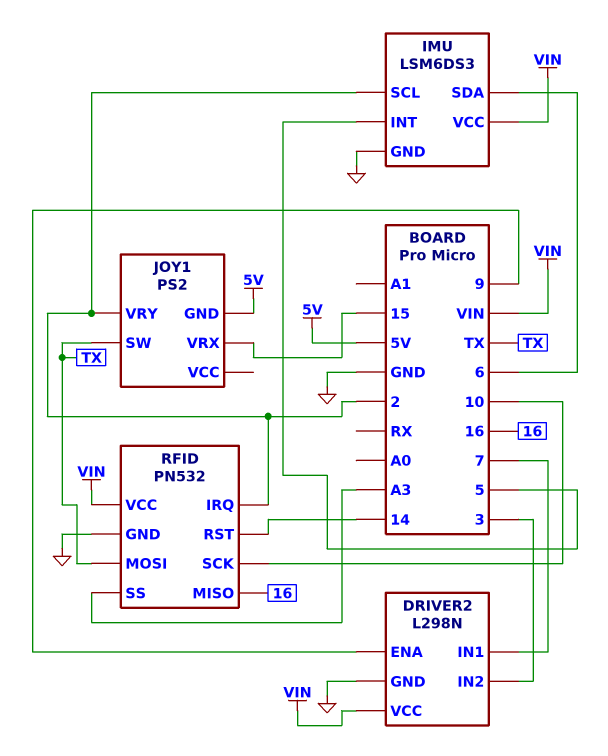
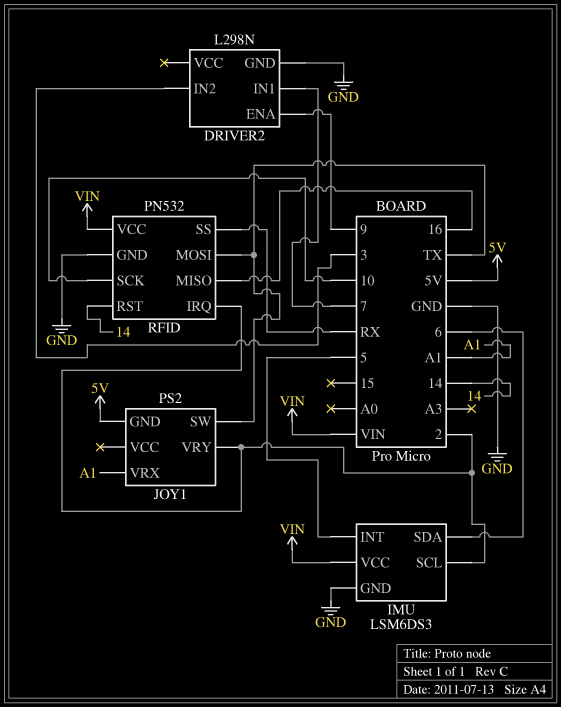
DRIVER2 pin VCC: VIN -> none
JOY1 pin VRX: 15 -> A1
RFID pin SS: A3 -> RX

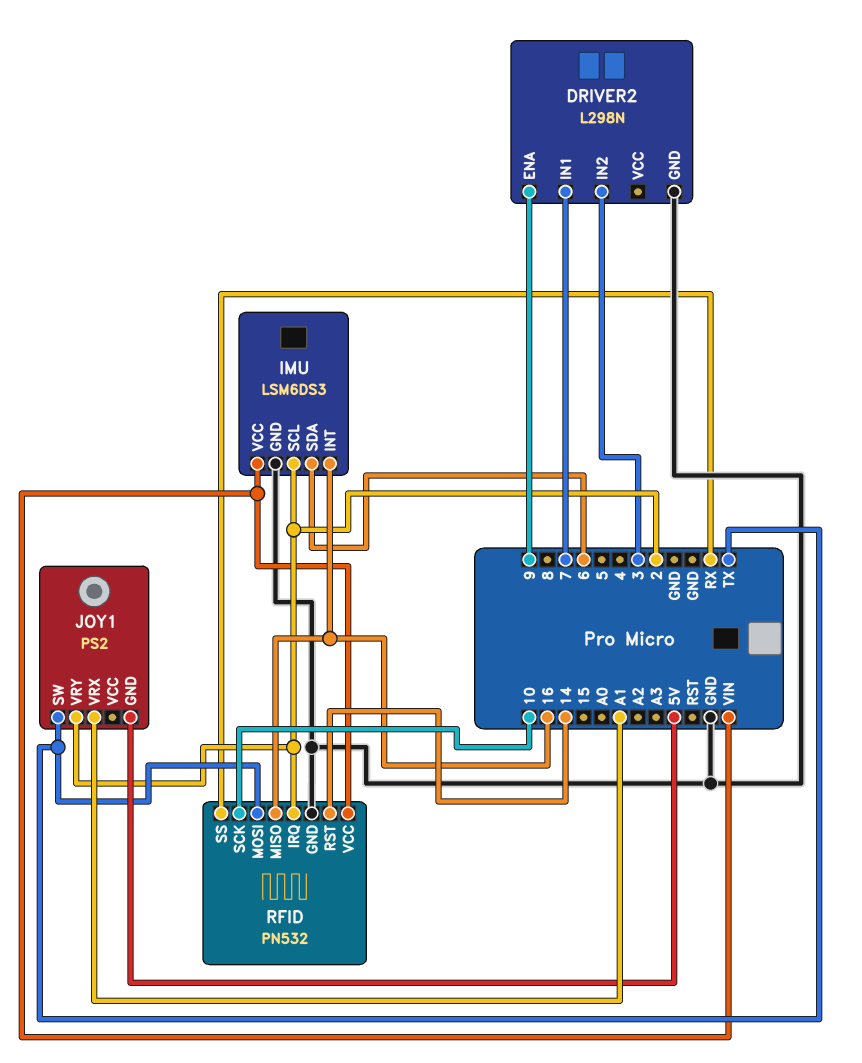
IMU pin INT: 5 -> 16

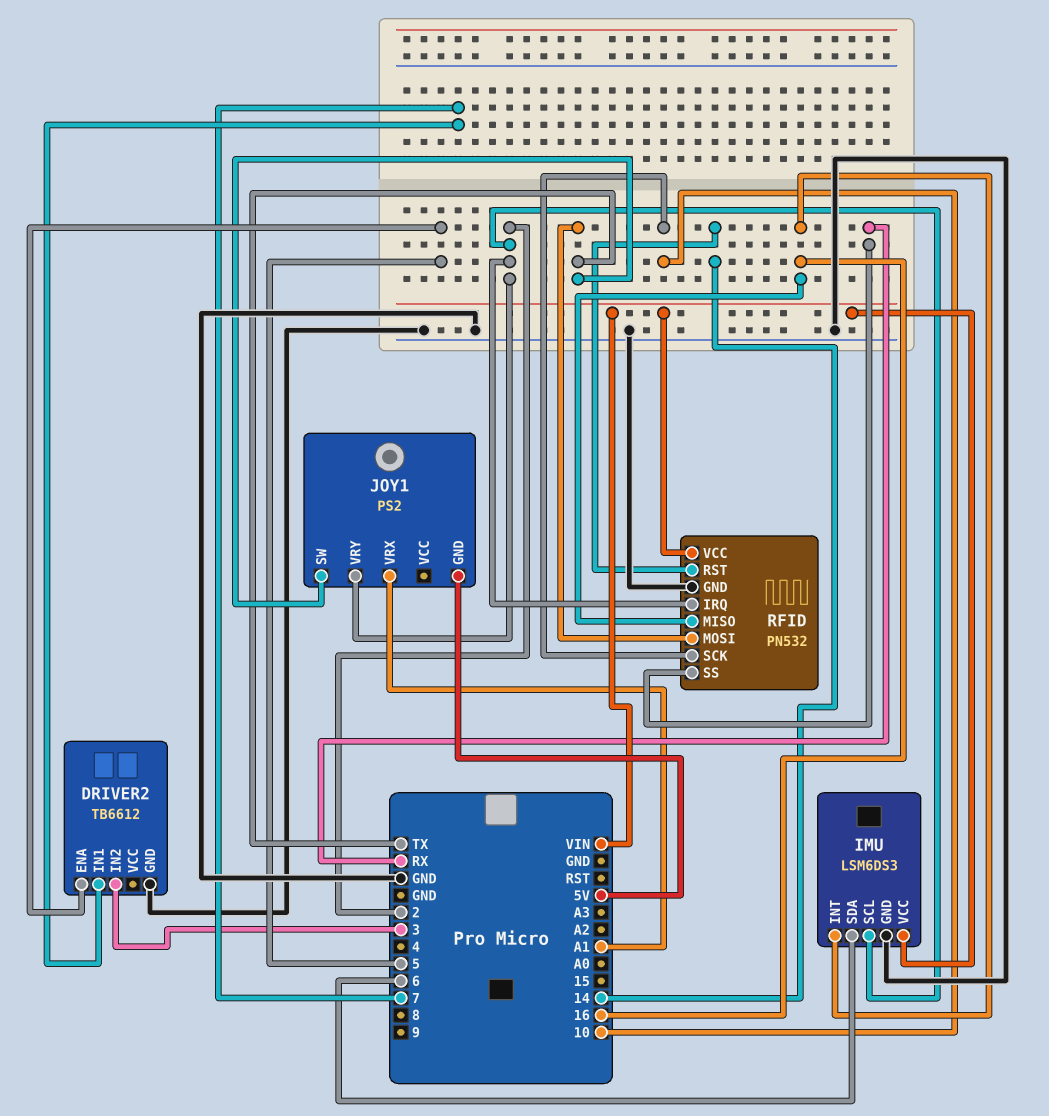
DRIVER2: L298N -> TB6612
DRIVER2 pin ENA: 9 -> 5

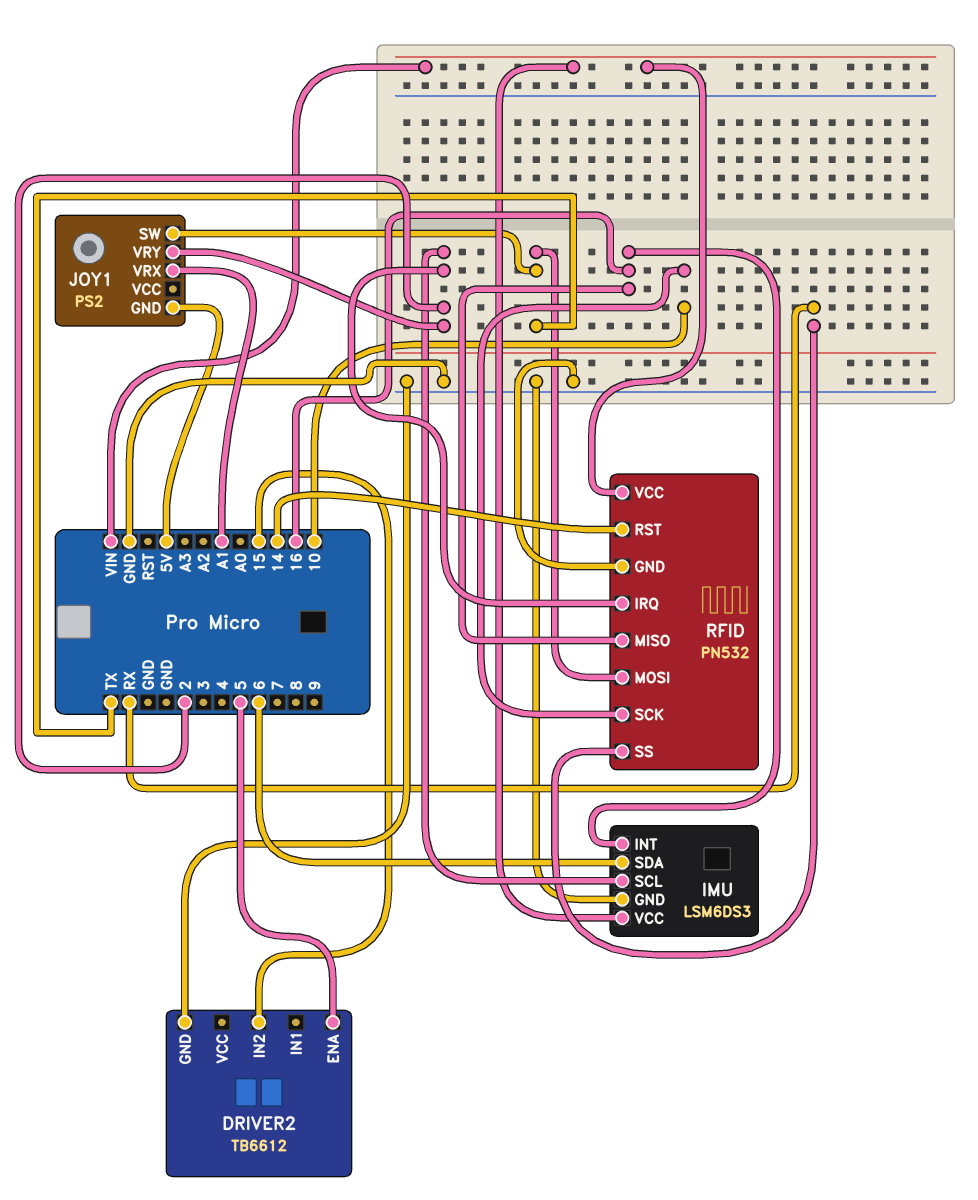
DRIVER2 pin IN1: 7 -> none
DRIVER2 pin IN2: 3 -> 15

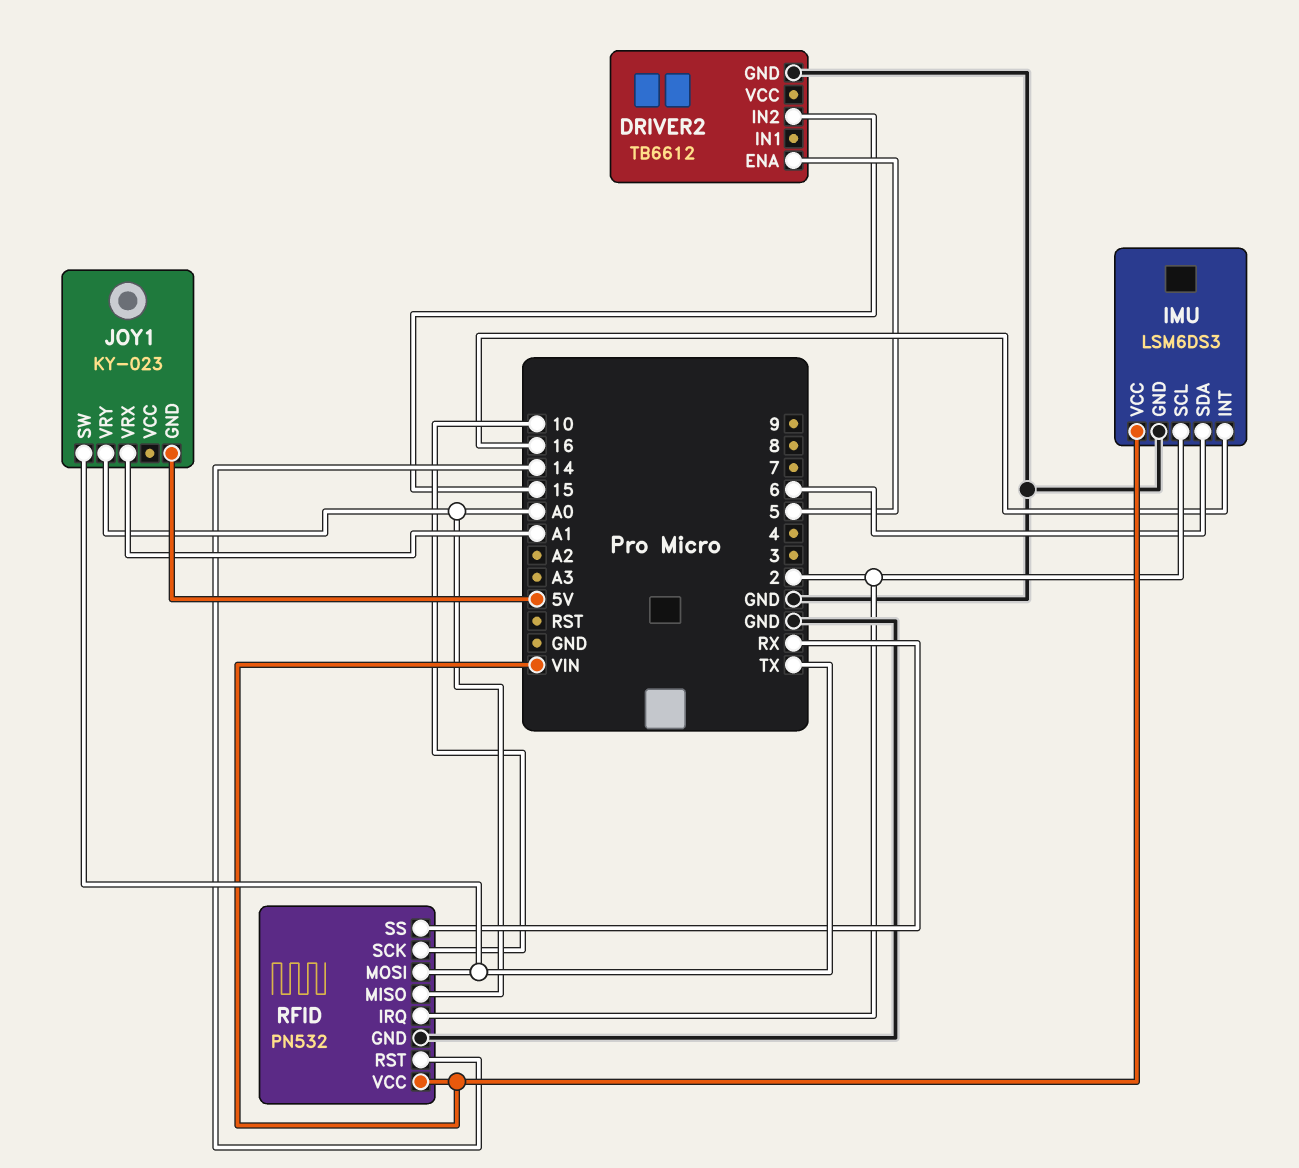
JOY1: PS2 -> KY-023
JOY1 pin VRY: 2 -> A0
RFID pin MISO: 16 -> A0

